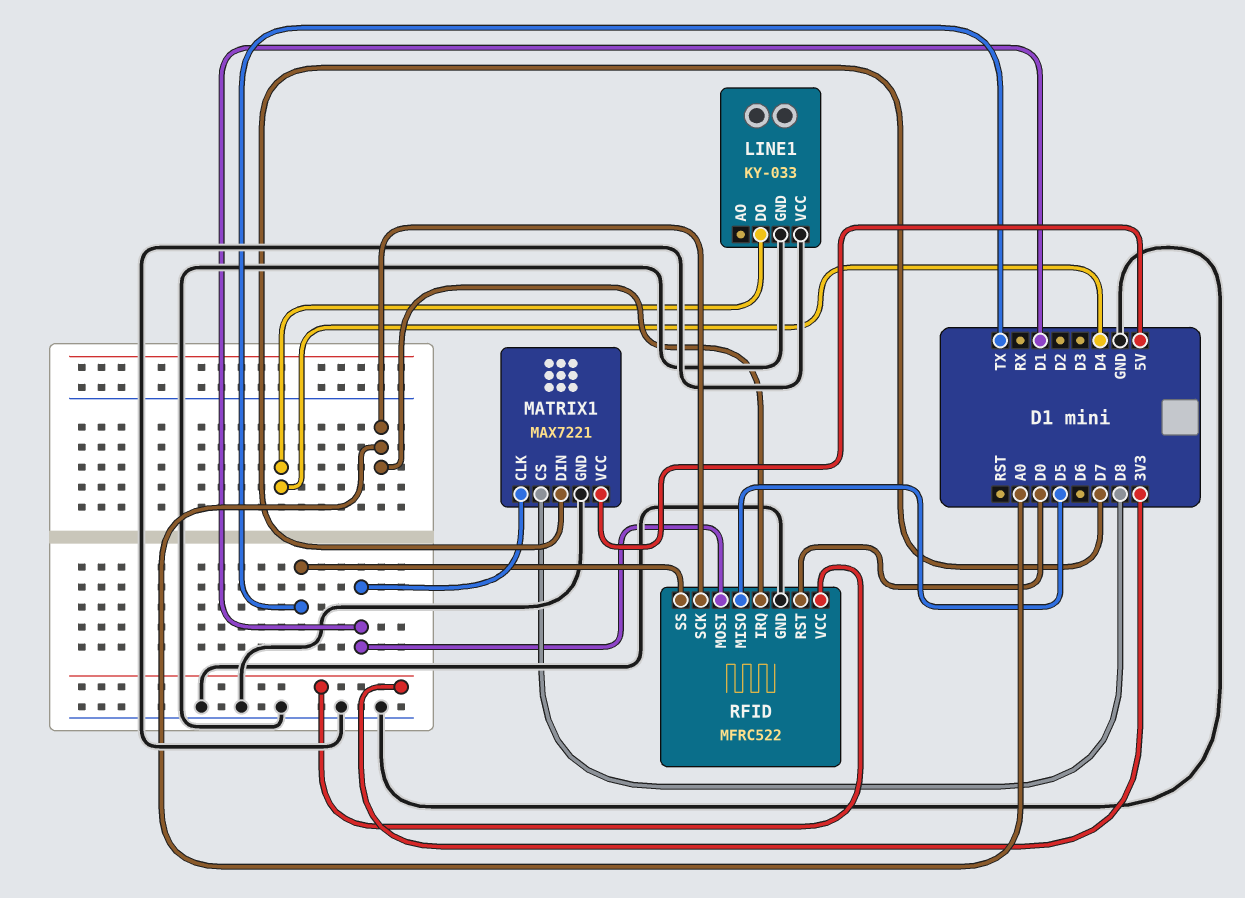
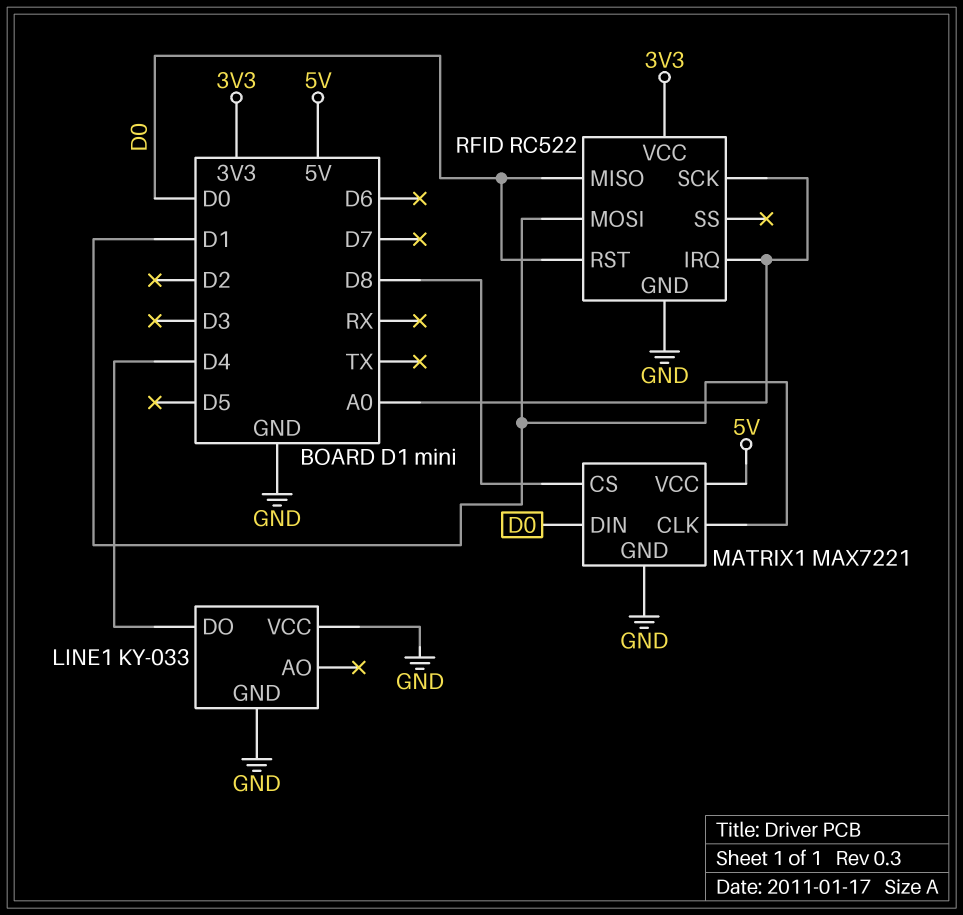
MATRIX1 pin DIN: D7 -> D0
RFID: MFRC522 -> RC522
RFID pin MISO: D5 -> D0
RFID pin SS: TX -> none

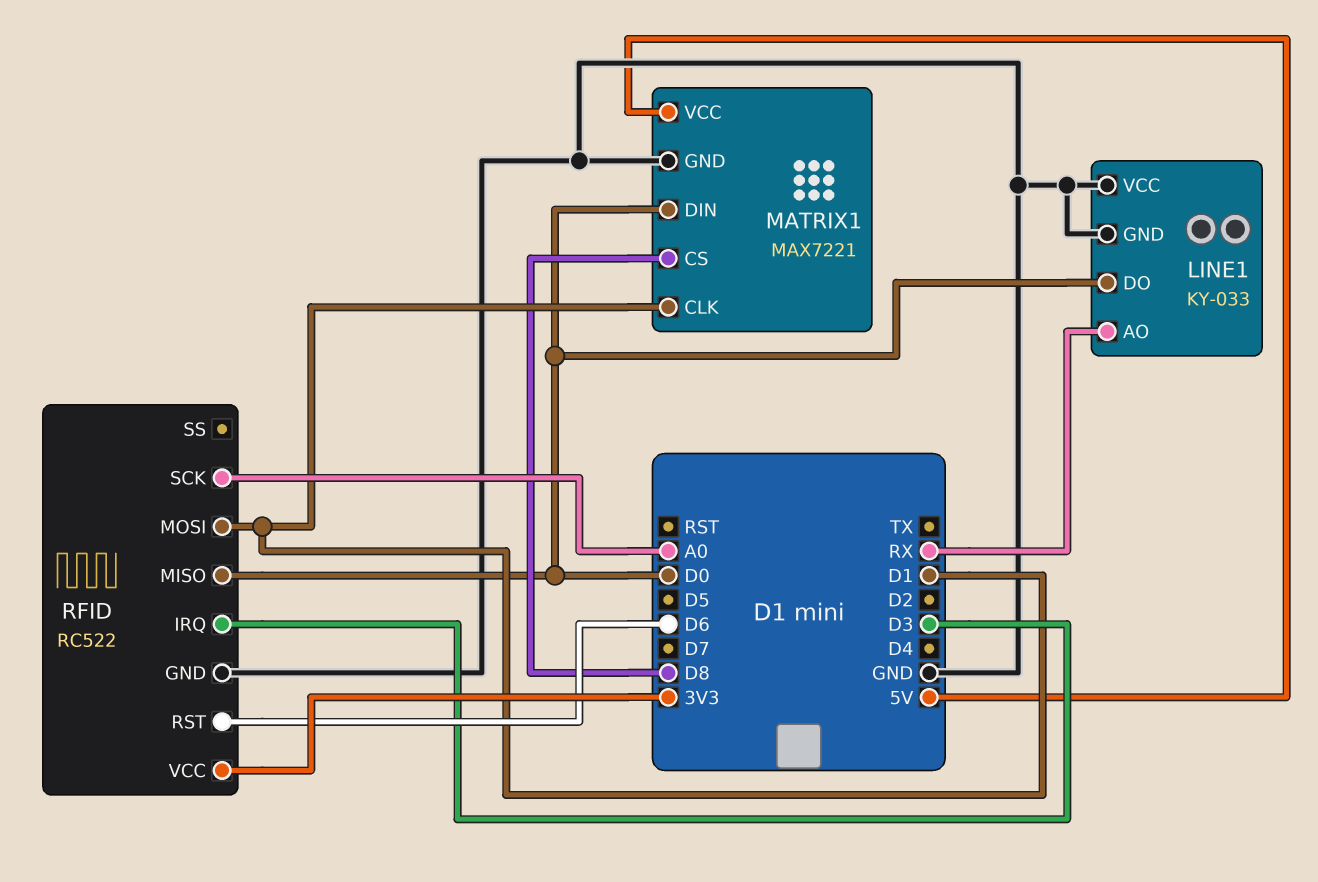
LINE1 pin AO: none -> RX
LINE1 pin DO: D4 -> D0
RFID pin IRQ: A0 -> D3
RFID pin RST: D0 -> D6

